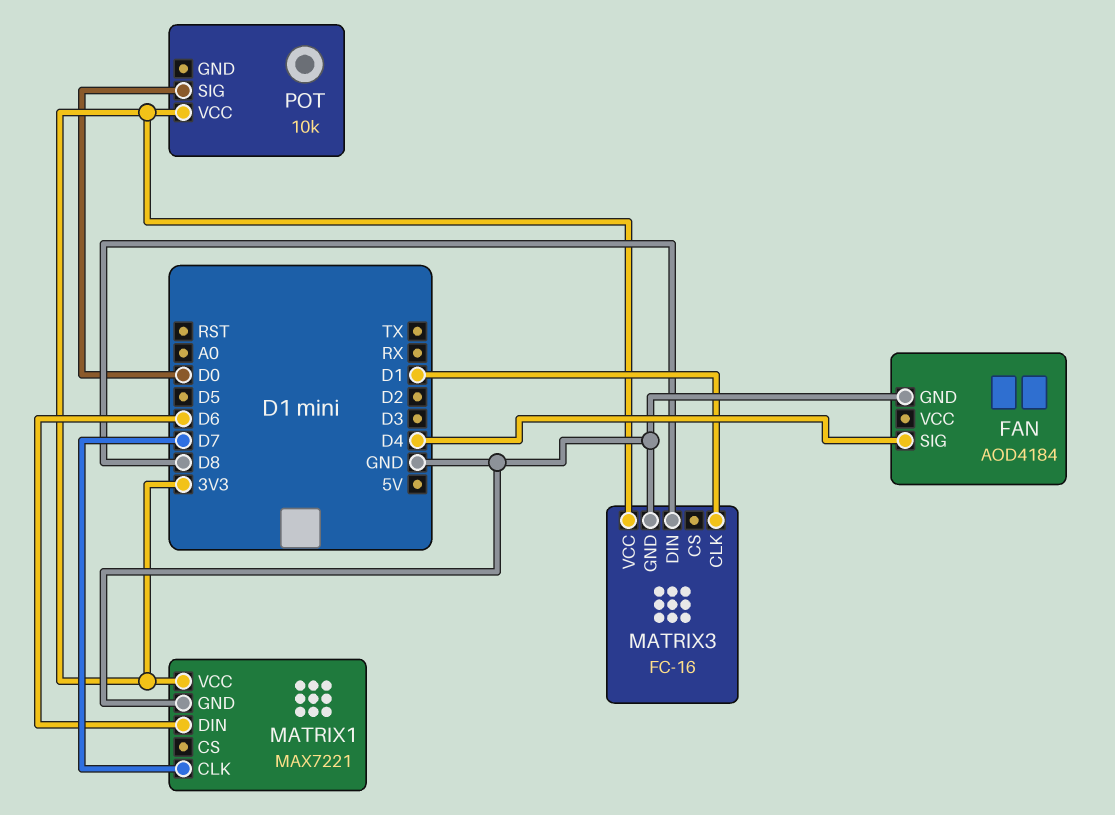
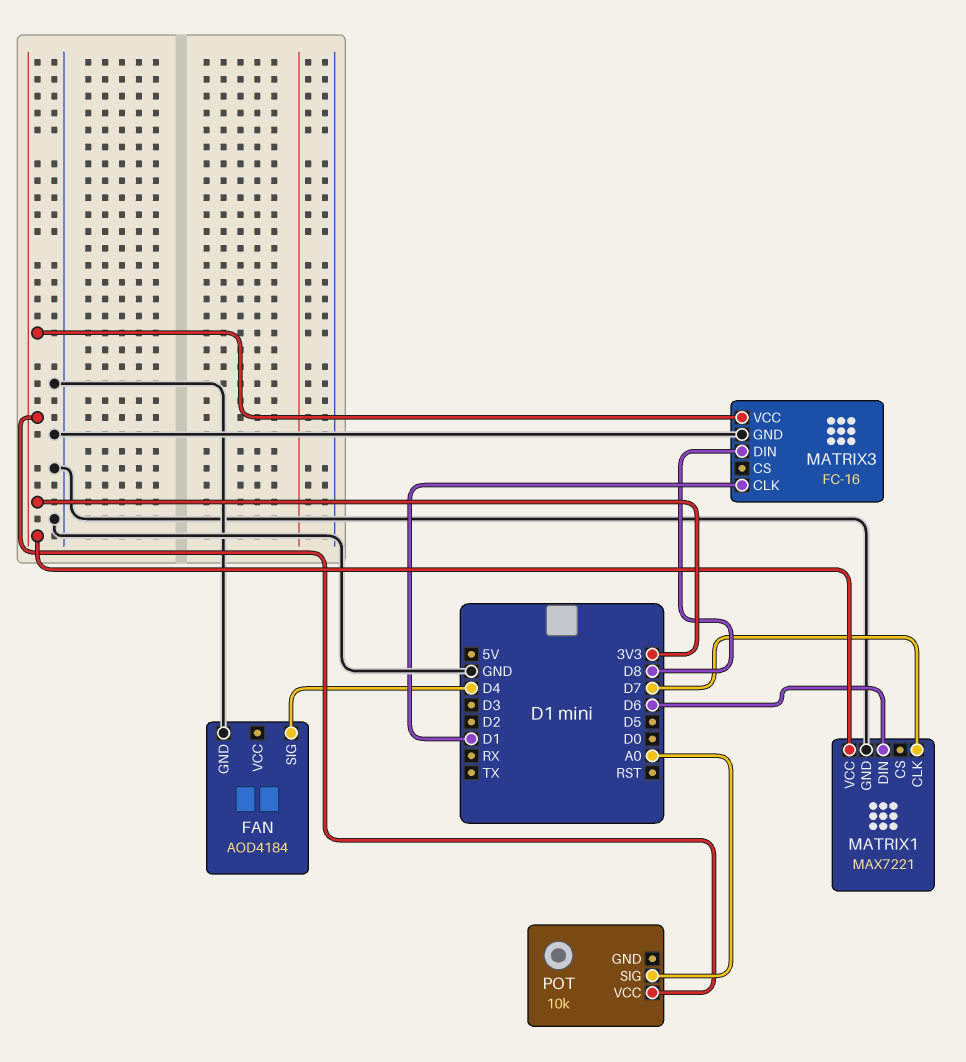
POT pin SIG: D0 -> A0

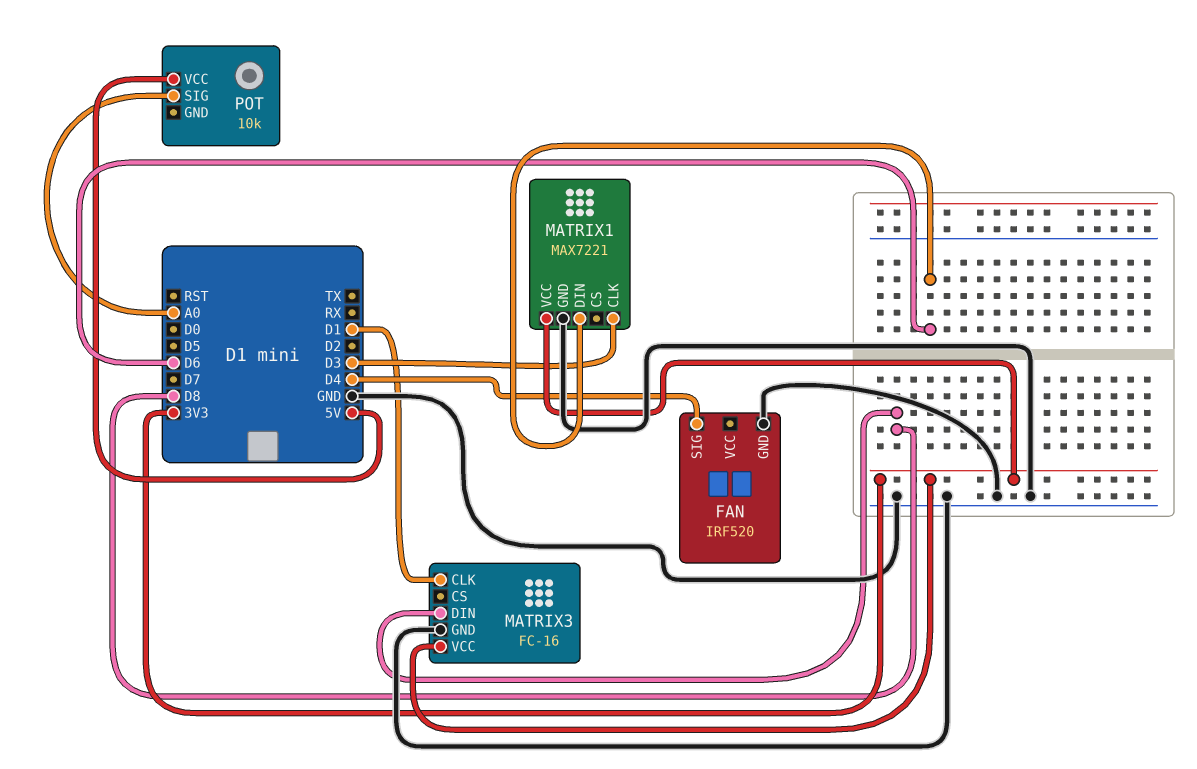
FAN: AOD4184 -> IRF520
MATRIX1 pin CLK: D7 -> D3
POT pin VCC: 3V3 -> 5V

